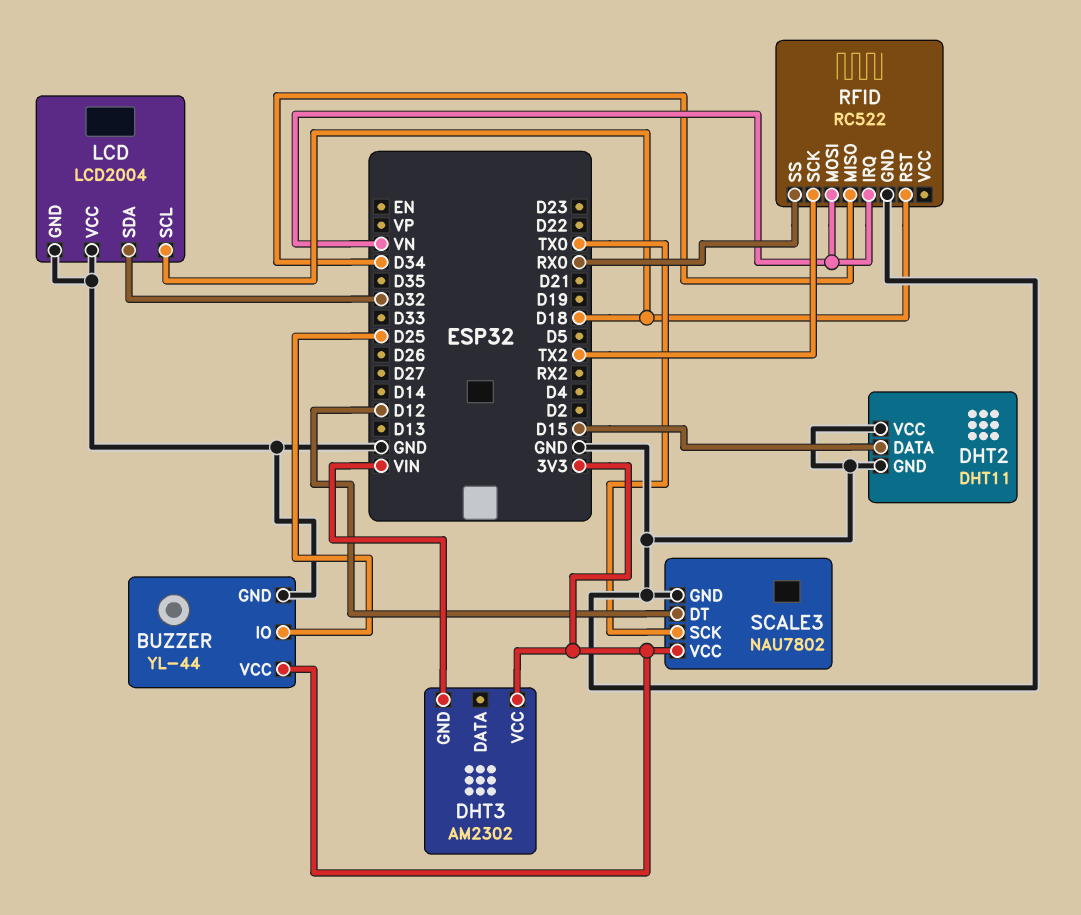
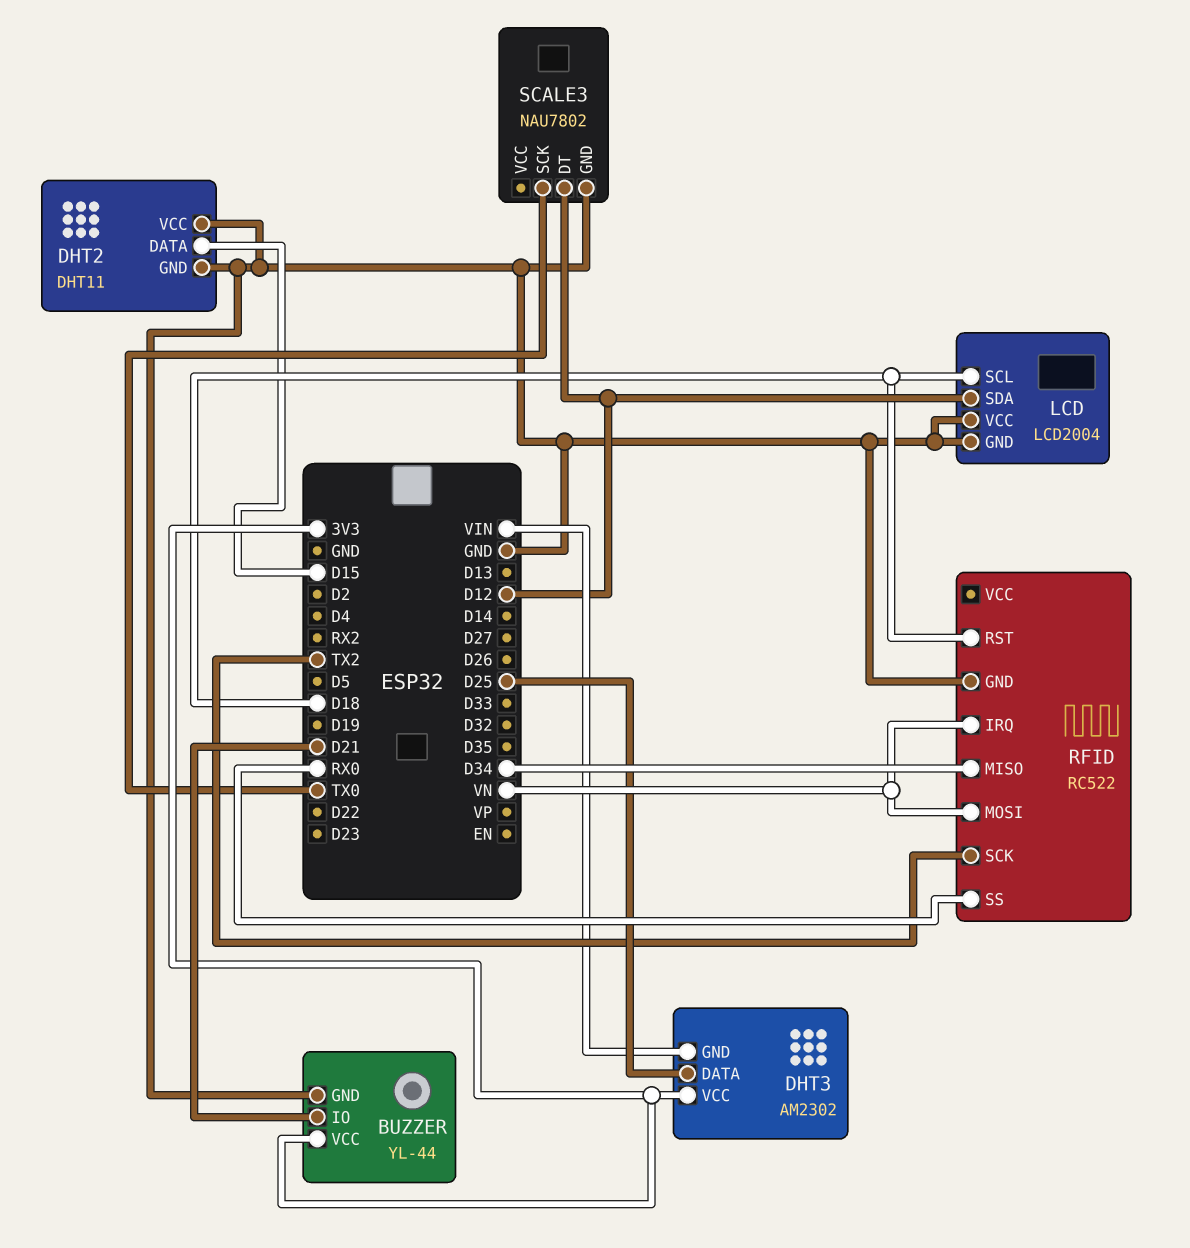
BUZZER pin IO: D25 -> D21
DHT3 pin DATA: none -> D25
LCD pin SDA: D32 -> D12
SCALE3 pin VCC: 3V3 -> none

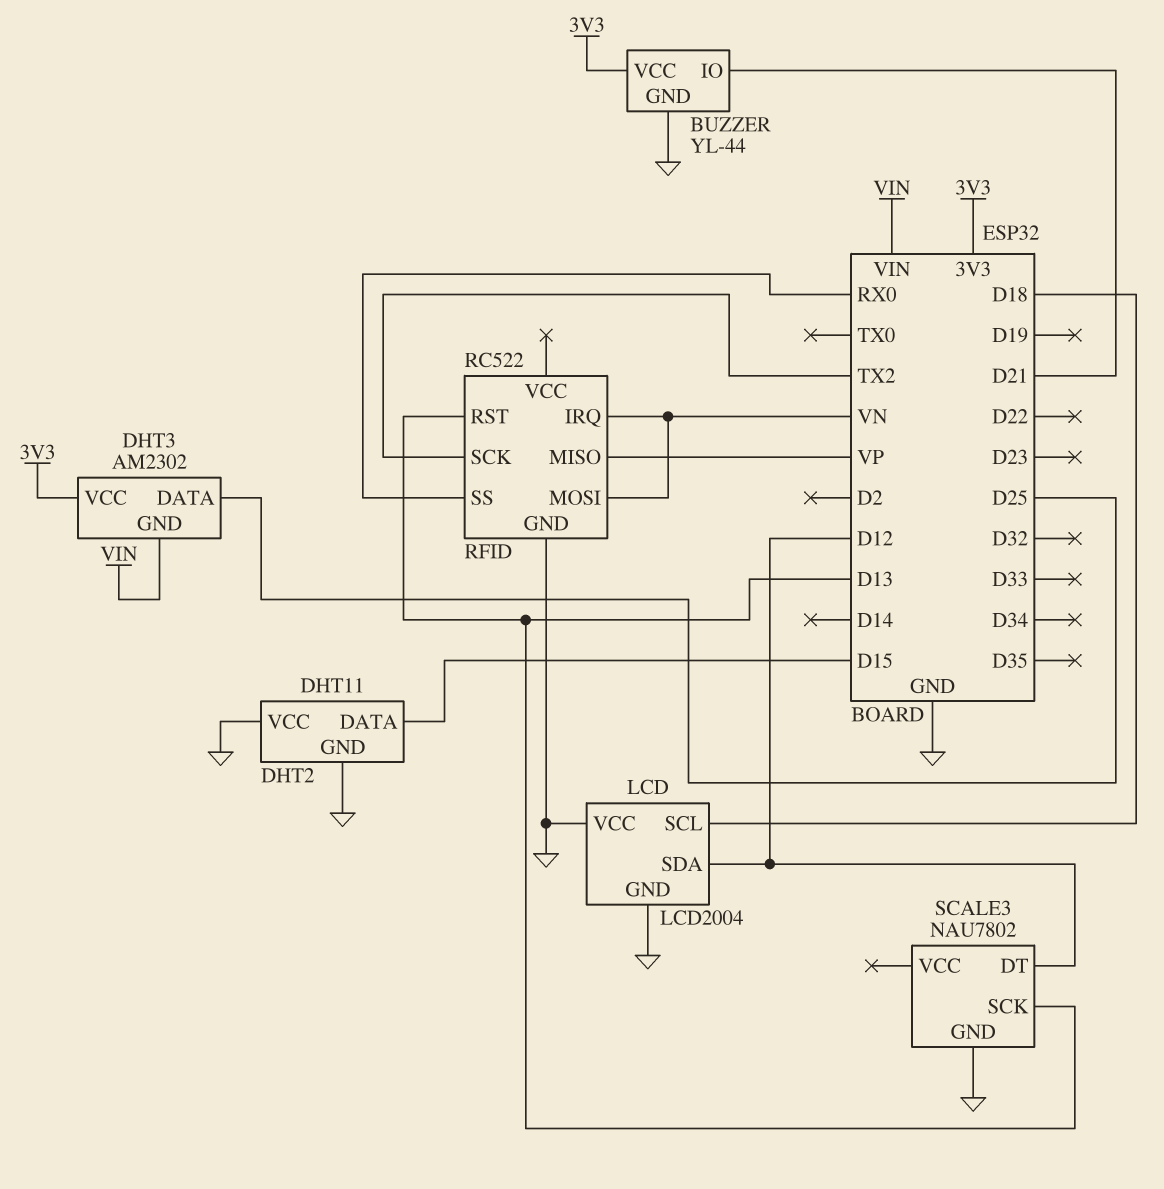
RFID pin MISO: D34 -> VP
RFID pin RST: D18 -> D13
SCALE3 pin SCK: TX0 -> D13

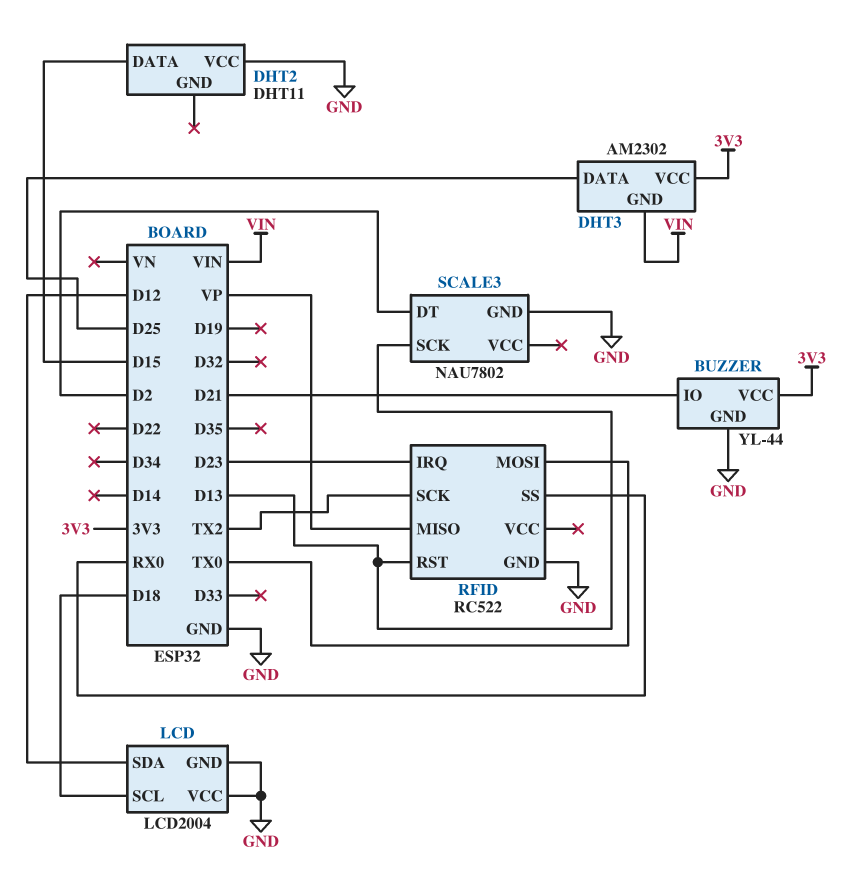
DHT2 pin GND: GND -> none
RFID pin IRQ: VN -> D23
RFID pin MOSI: VN -> TX0
SCALE3 pin DT: D12 -> D2

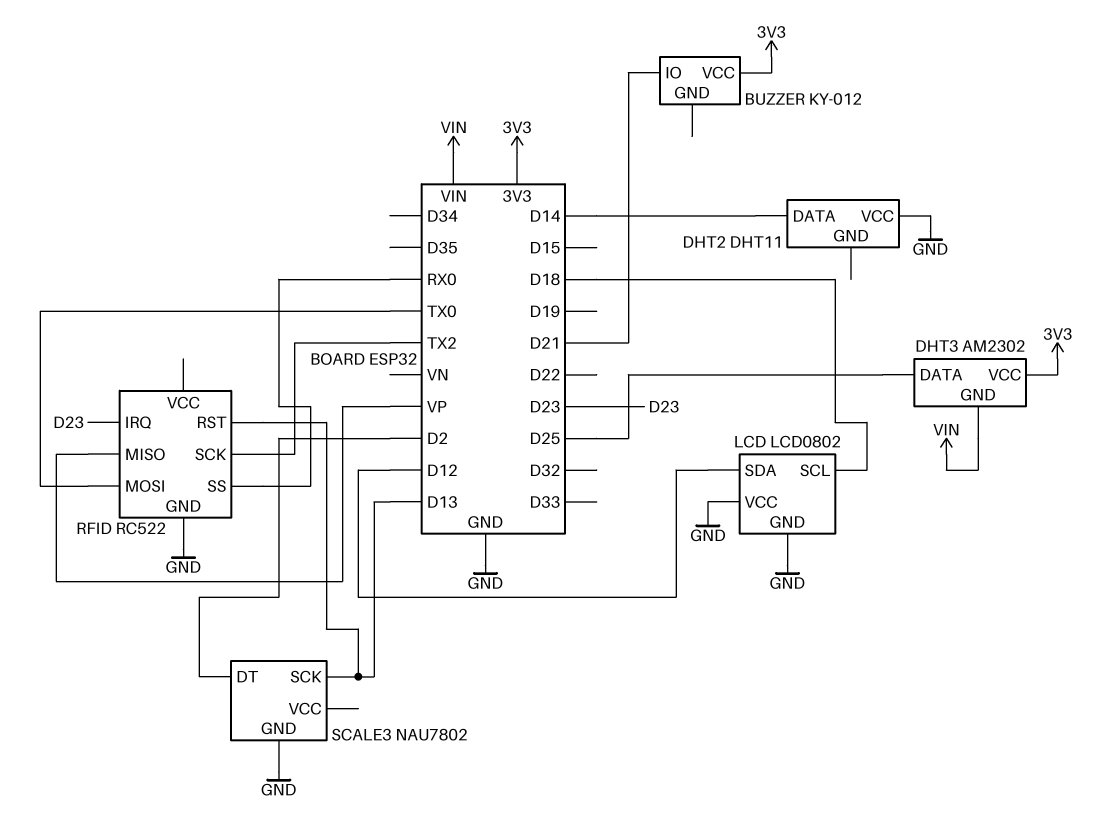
BUZZER: YL-44 -> KY-012
BUZZER pin GND: GND -> none
DHT2 pin DATA: D15 -> D14
LCD: LCD2004 -> LCD0802

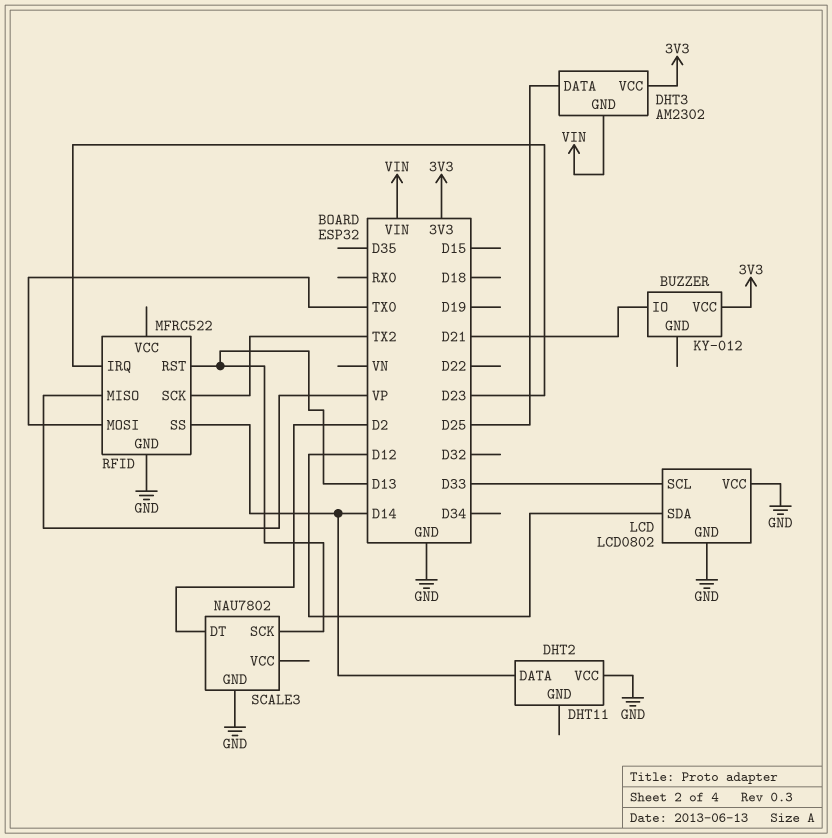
LCD pin SCL: D18 -> D33
RFID: RC522 -> MFRC522
RFID pin SS: RX0 -> D14

